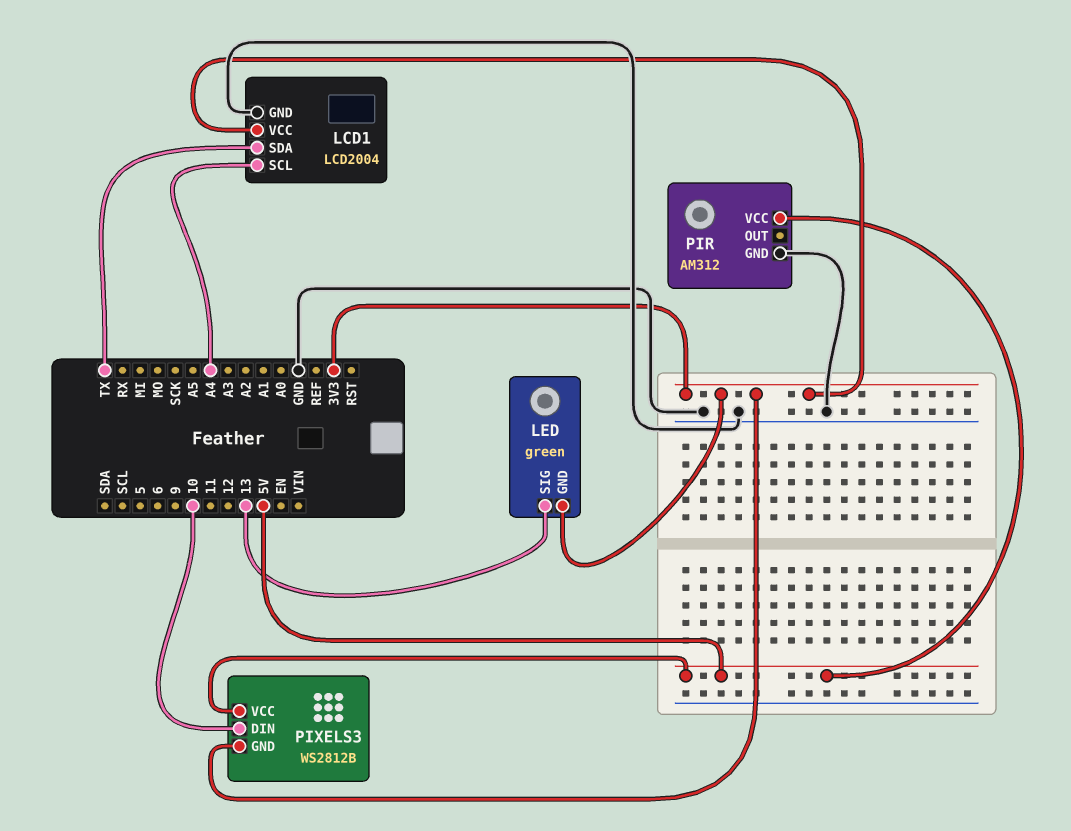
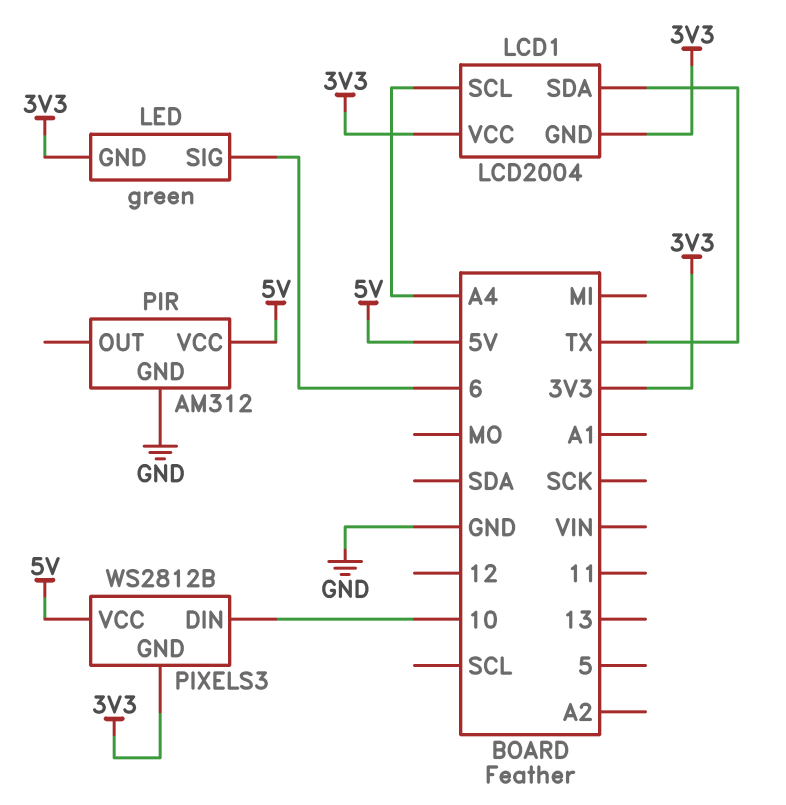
LCD1 pin GND: GND -> 3V3
LED pin SIG: 13 -> 6

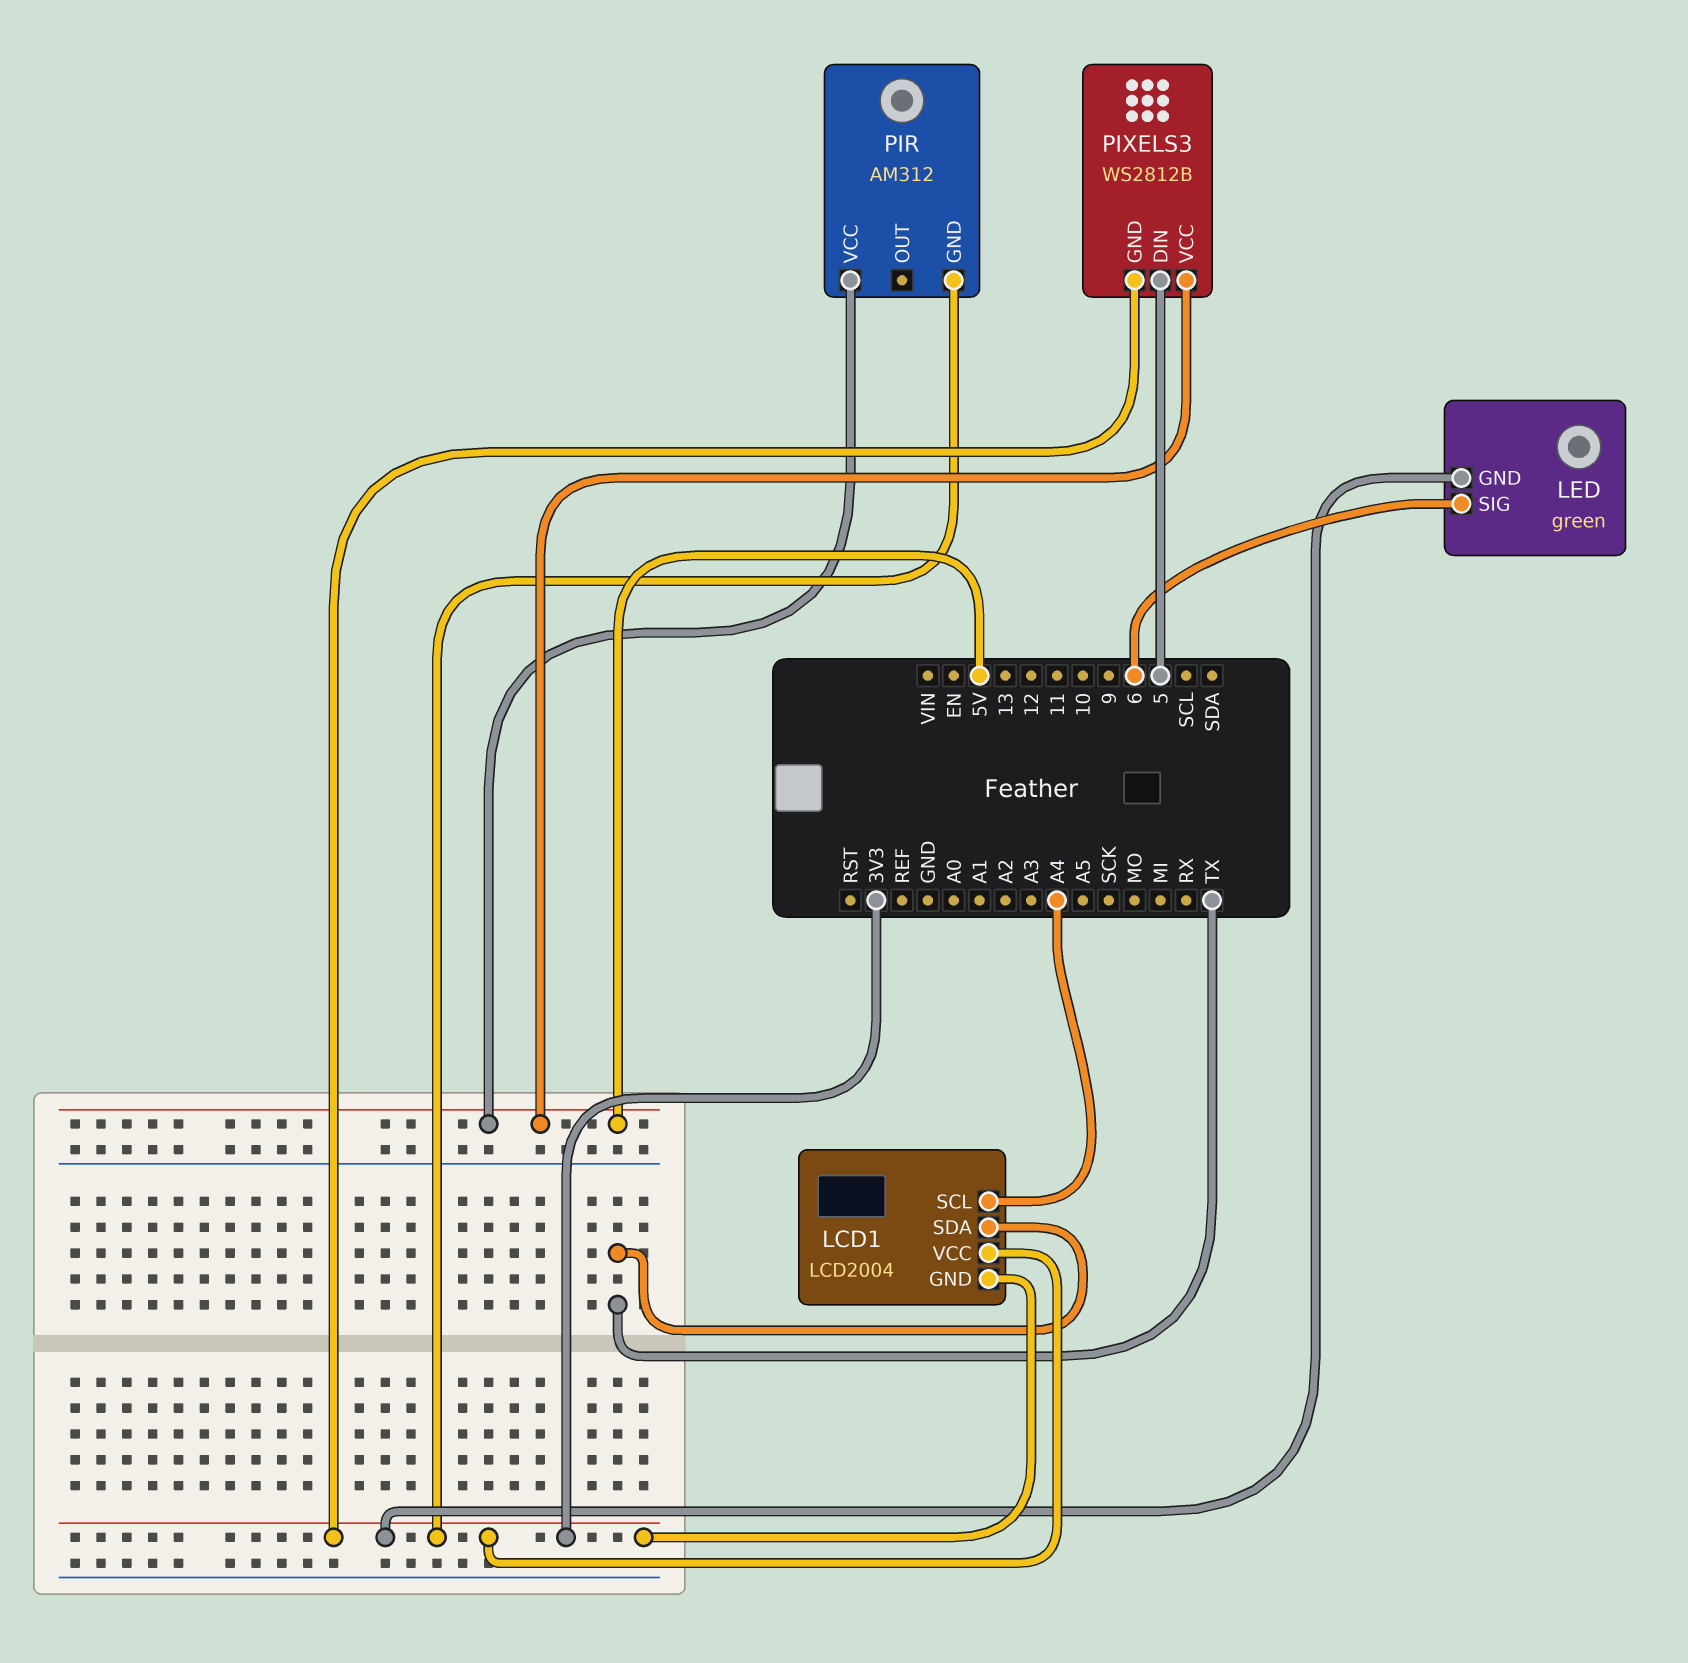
PIR pin GND: GND -> 3V3
PIXELS3 pin DIN: 10 -> 5

